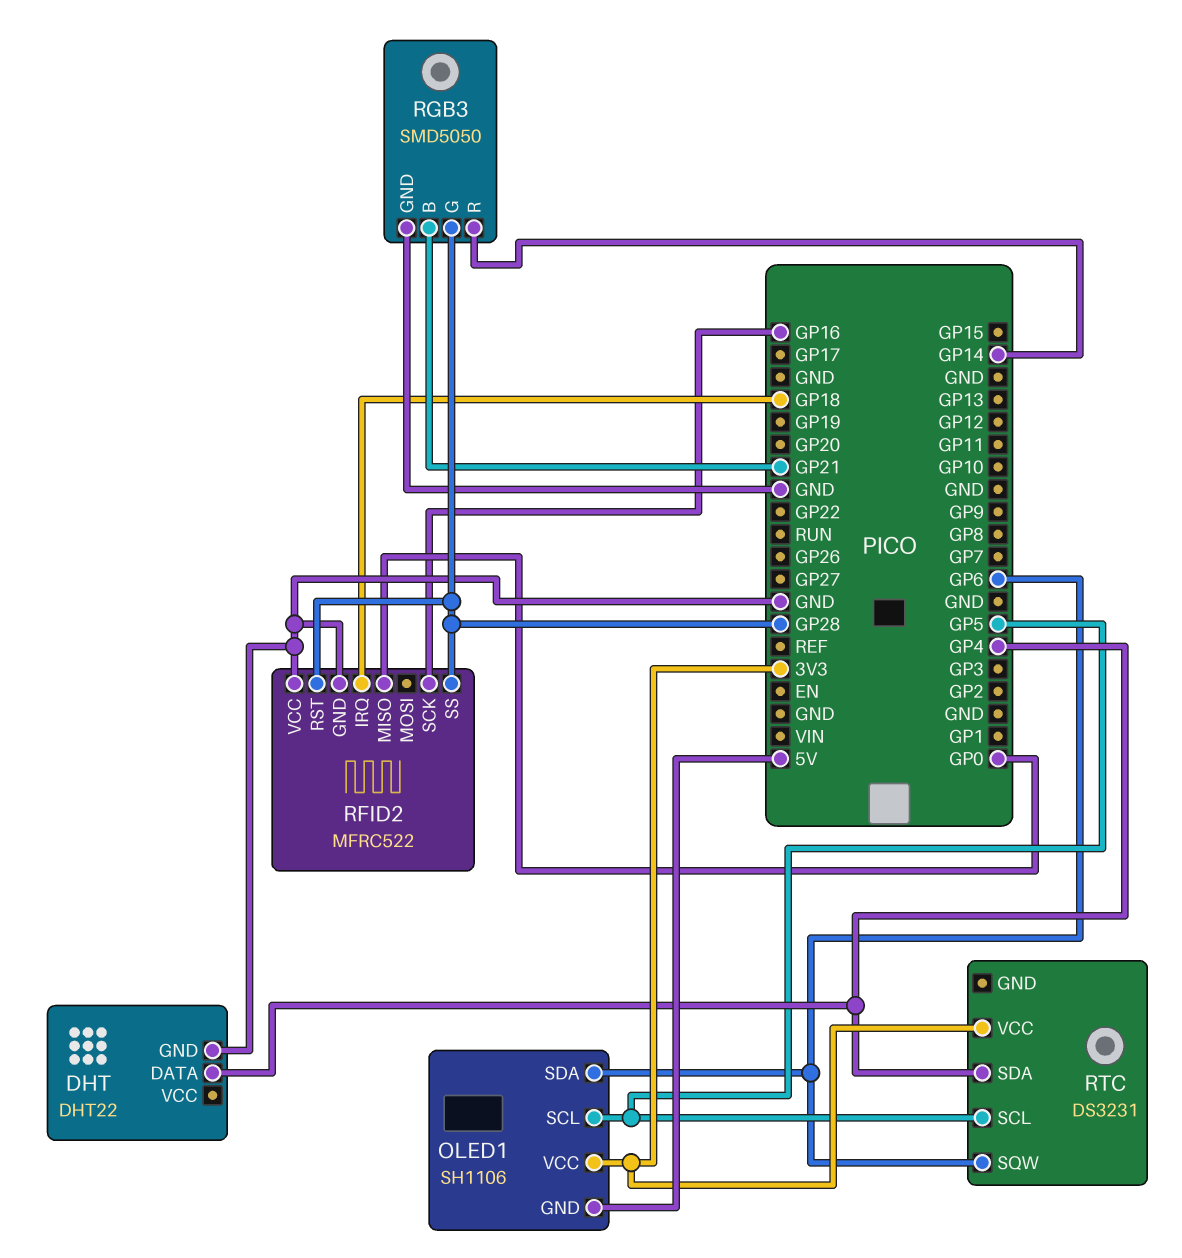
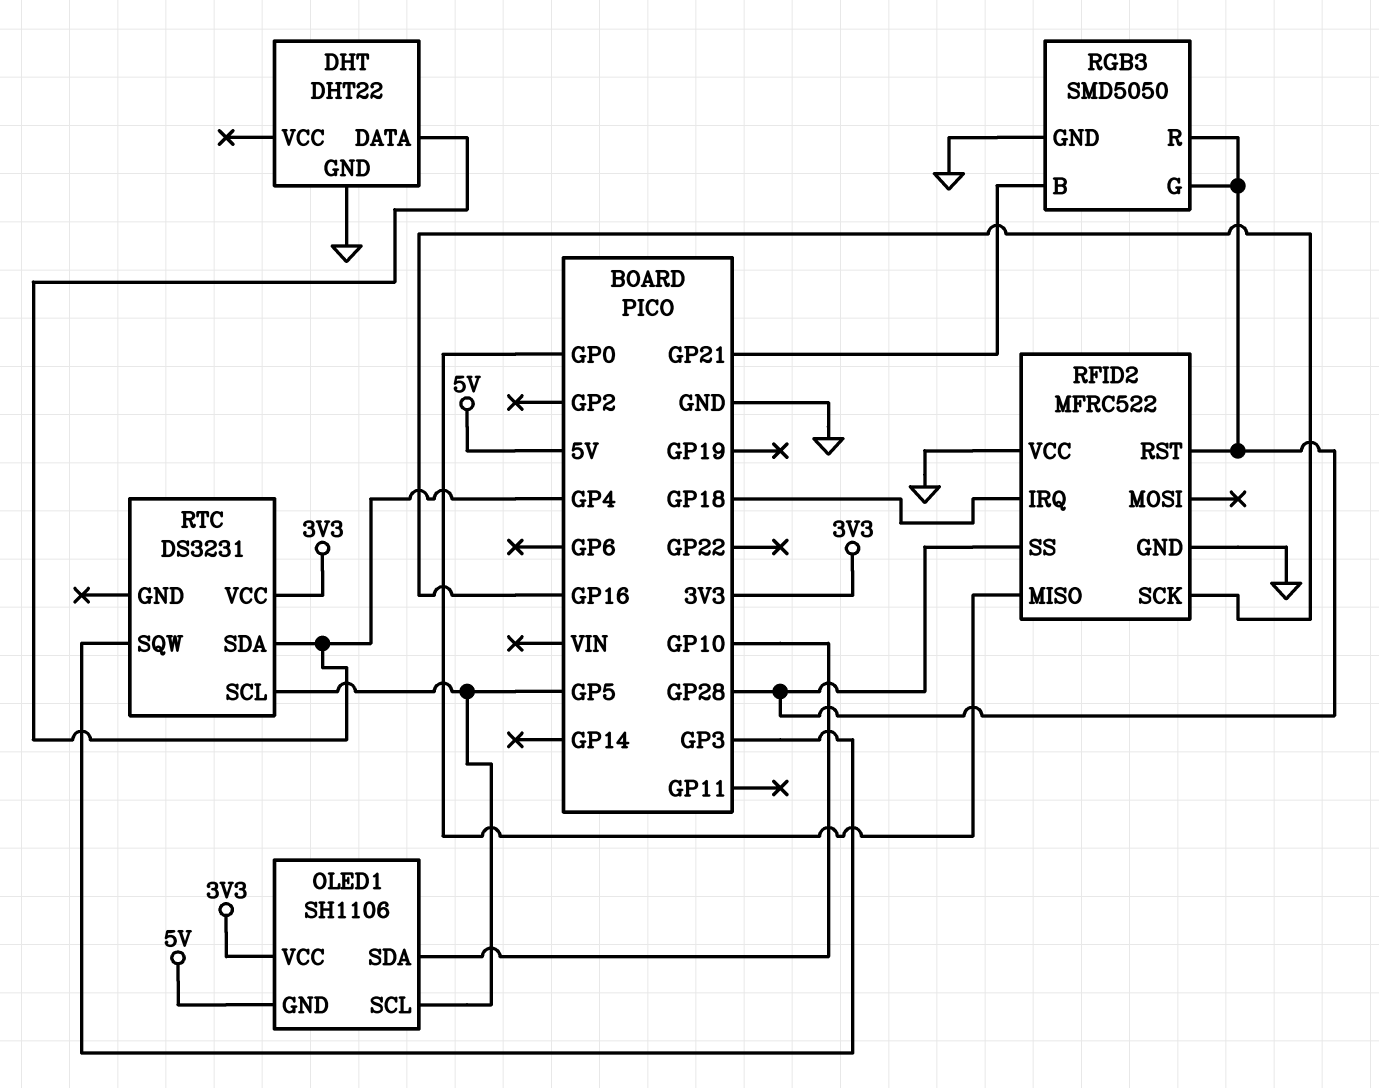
OLED1 pin SDA: GP6 -> GP10
RGB3 pin R: GP14 -> GP28
RTC pin SQW: GP6 -> GP3

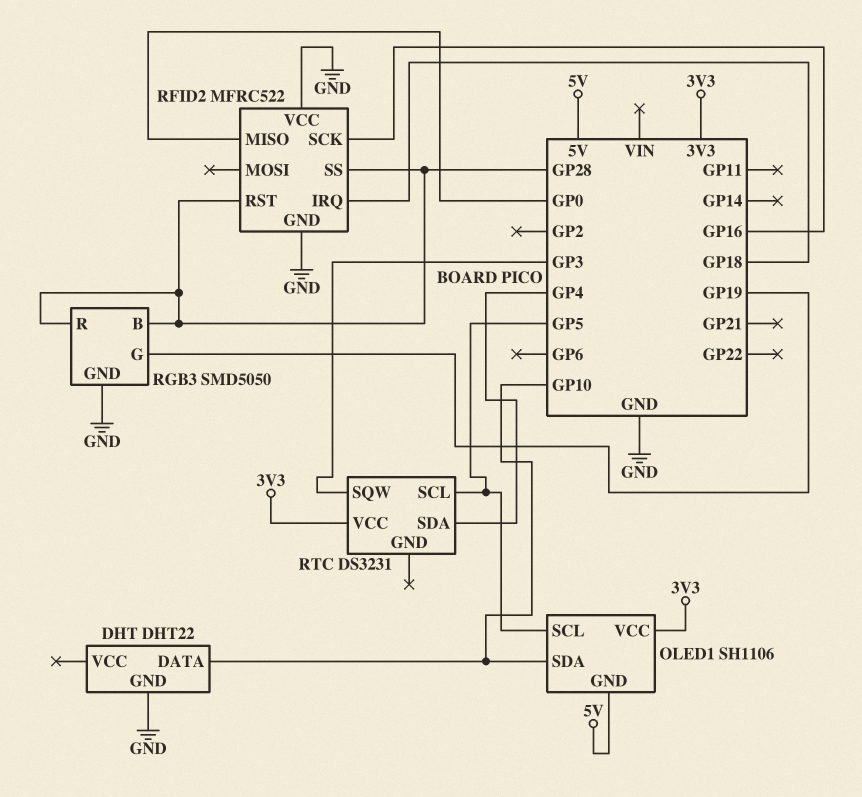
DHT pin DATA: GP4 -> GP10
RGB3 pin B: GP21 -> GP28
RGB3 pin G: GP28 -> GP19

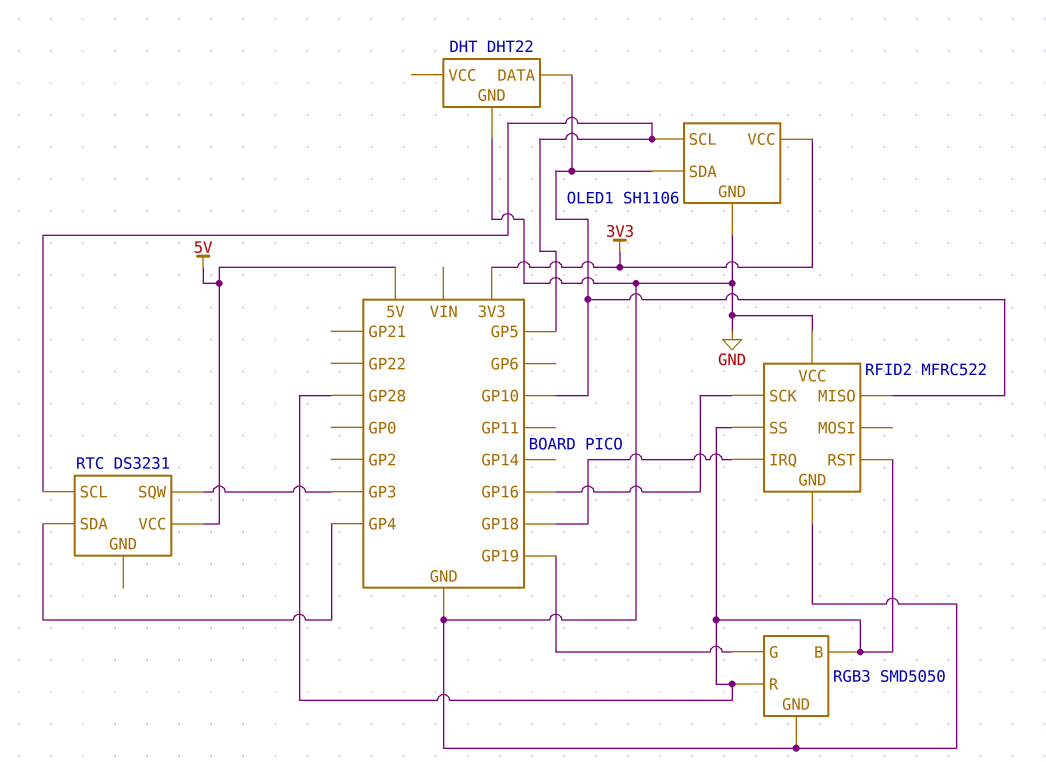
OLED1 pin GND: 5V -> GND
RFID2 pin MISO: GP0 -> GP10
RTC pin VCC: 3V3 -> 5V

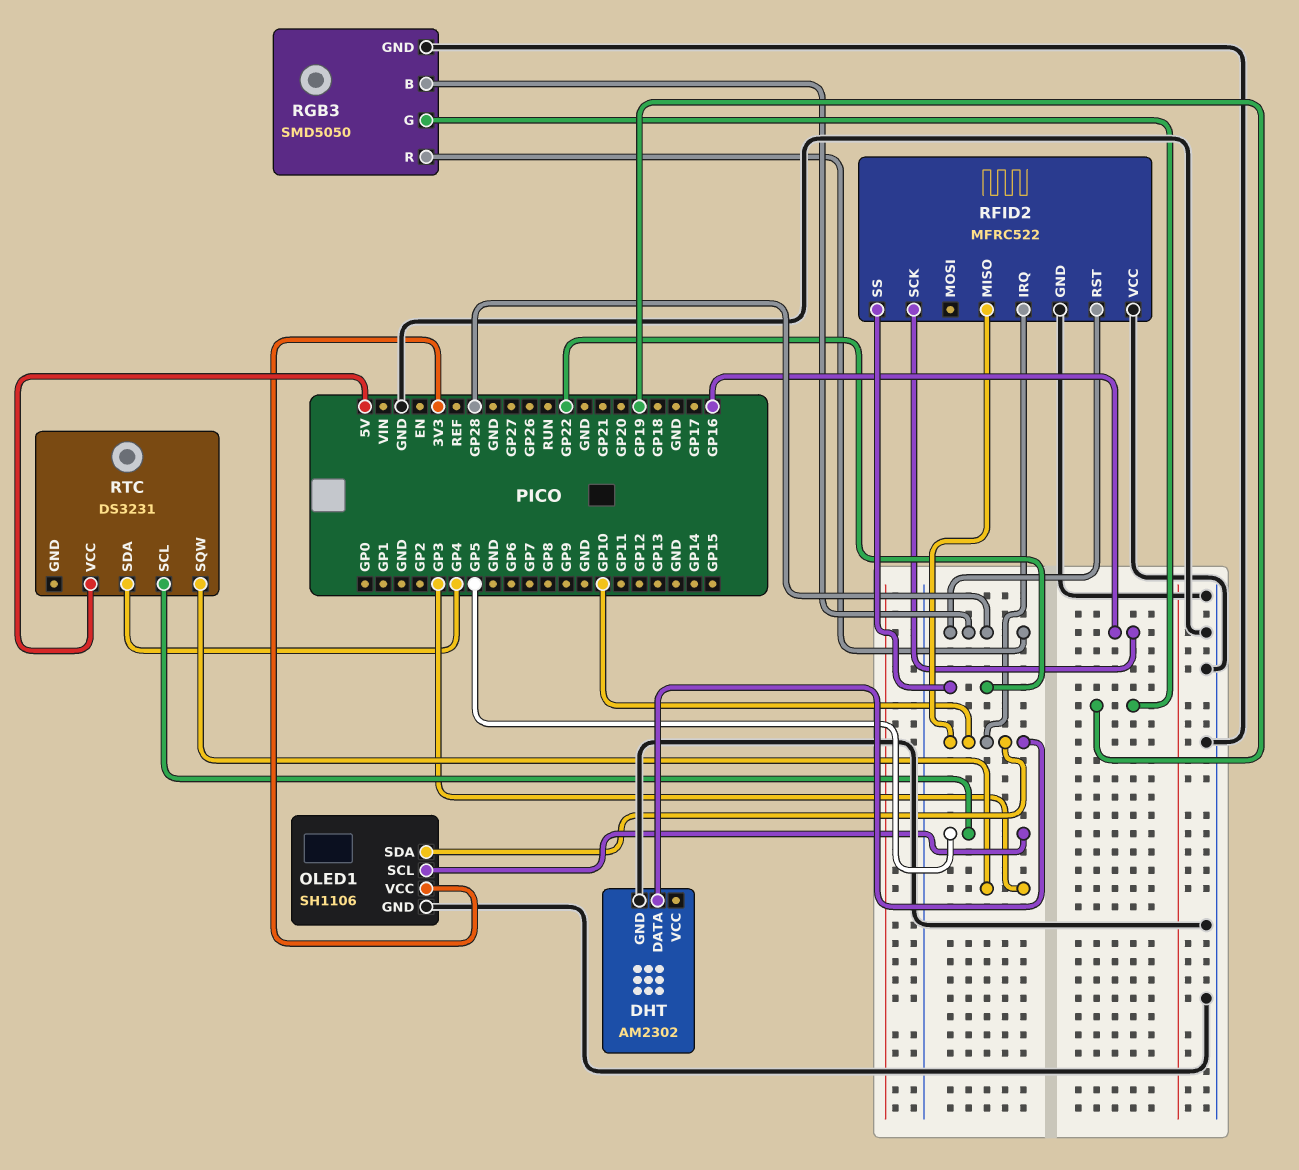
DHT: DHT22 -> AM2302
RFID2 pin IRQ: GP18 -> GP10
RFID2 pin SS: GP28 -> GP22

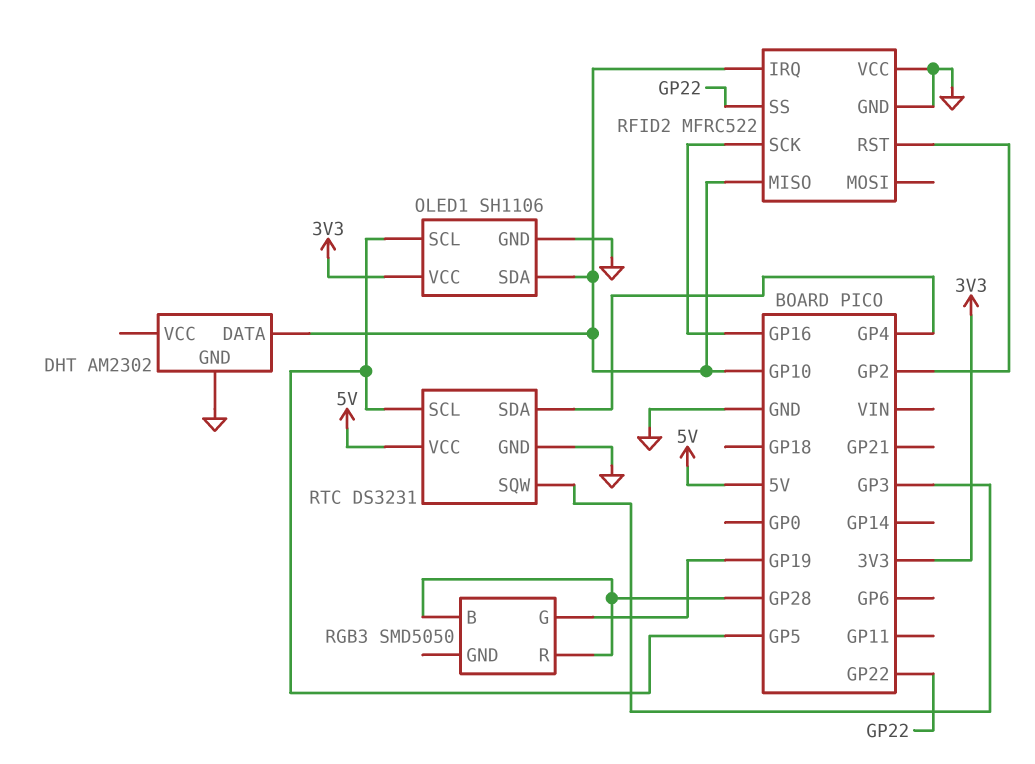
RFID2 pin RST: GP28 -> GP2
RGB3 pin GND: GND -> none
RTC pin GND: none -> GND

